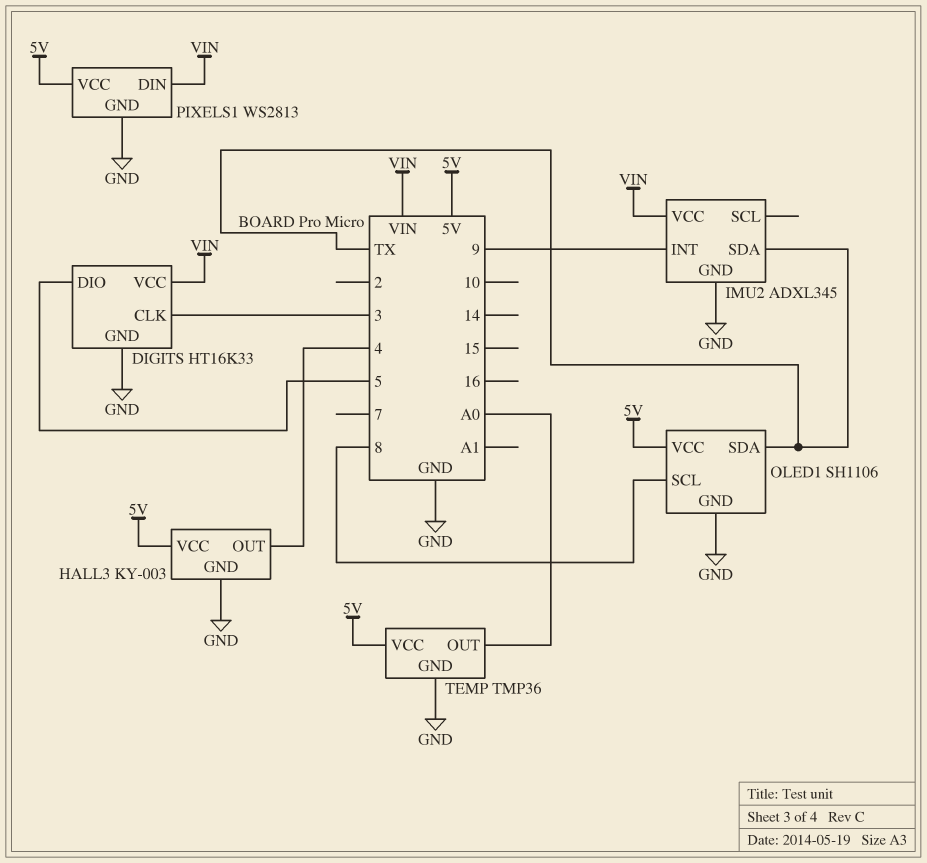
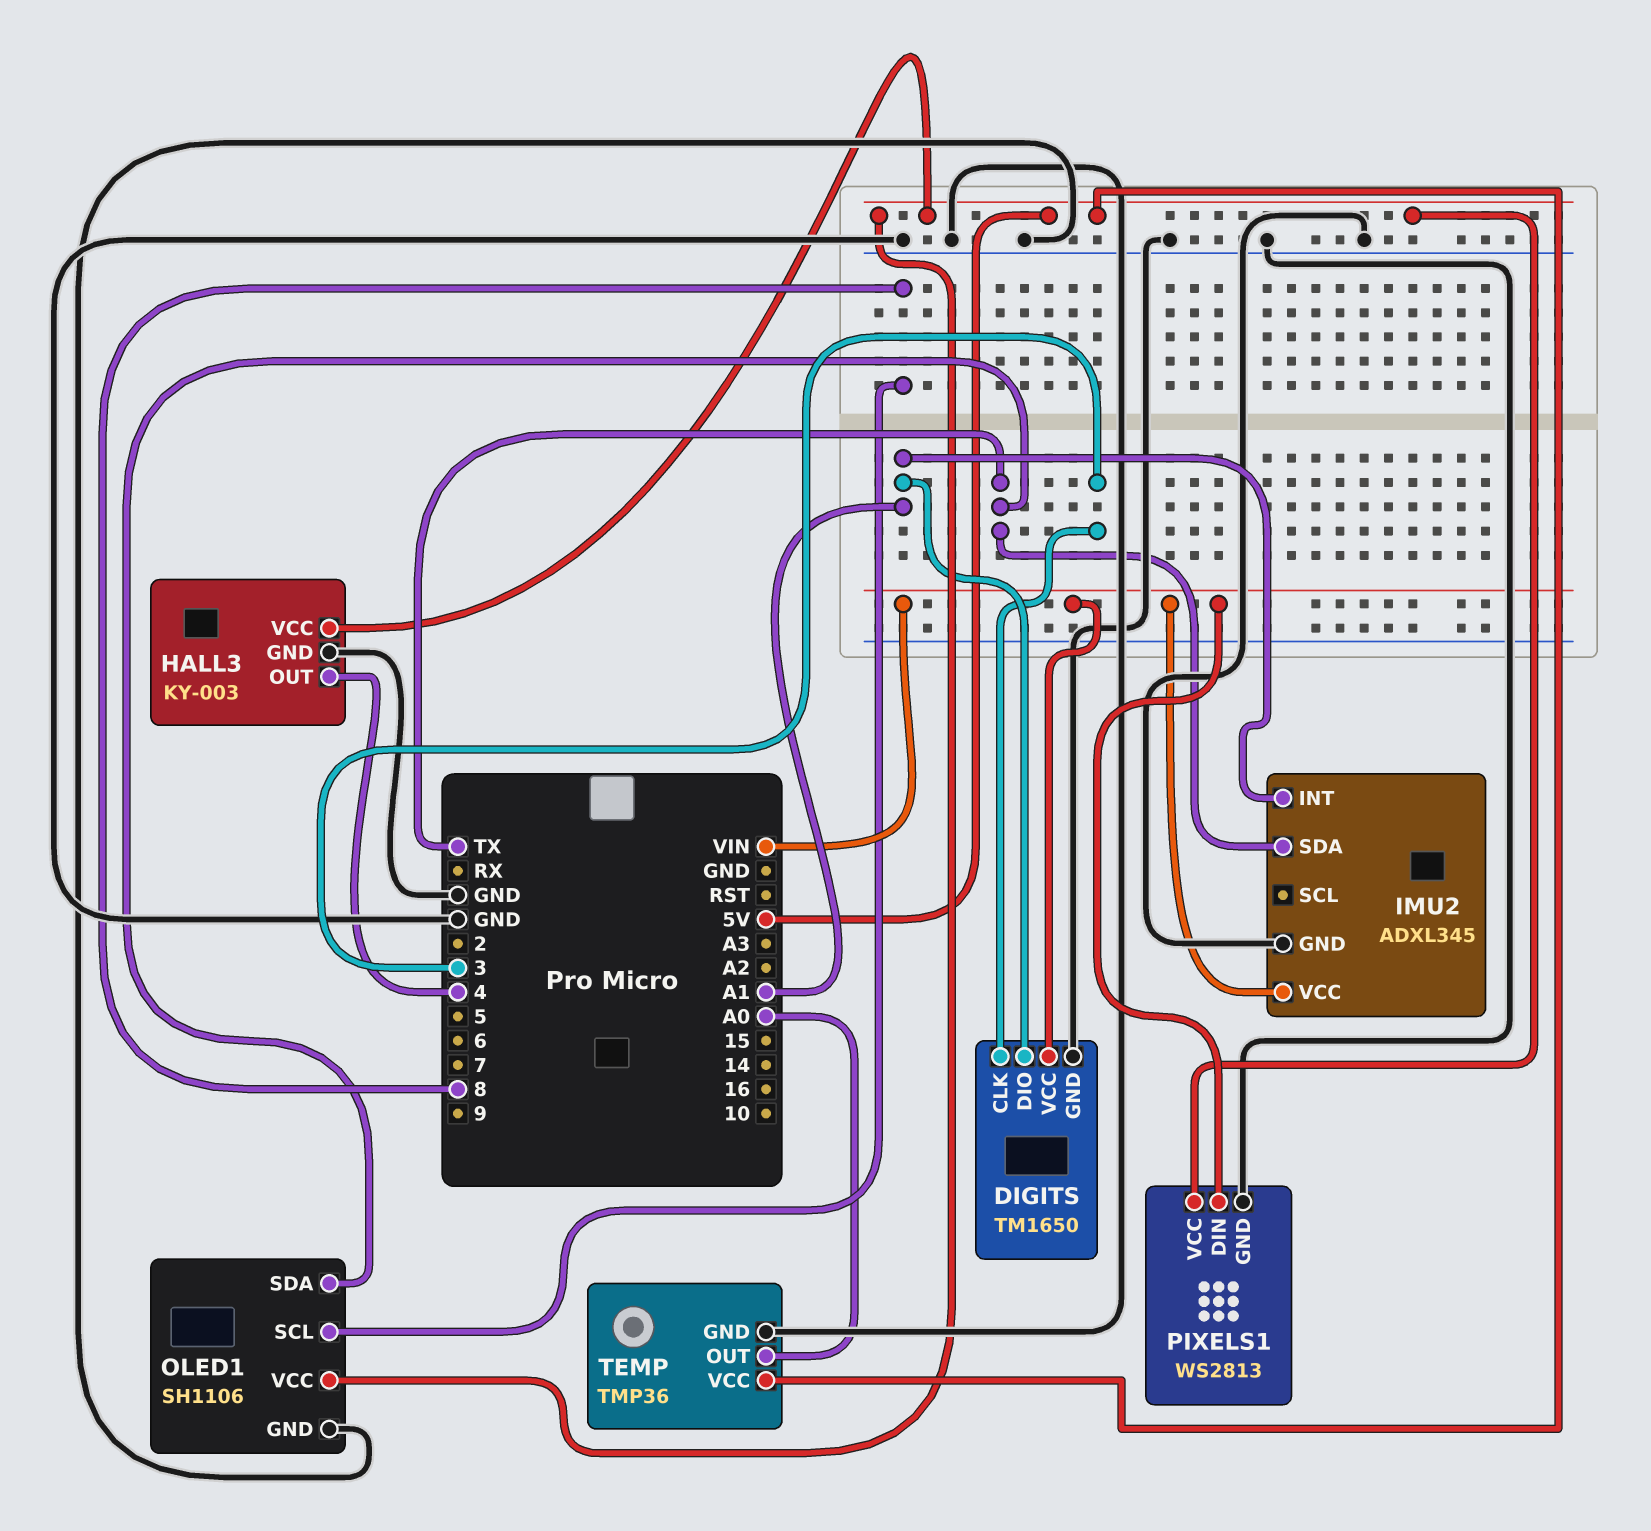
DIGITS: HT16K33 -> TM1650
DIGITS pin DIO: 5 -> A1
IMU2 pin INT: 9 -> A1

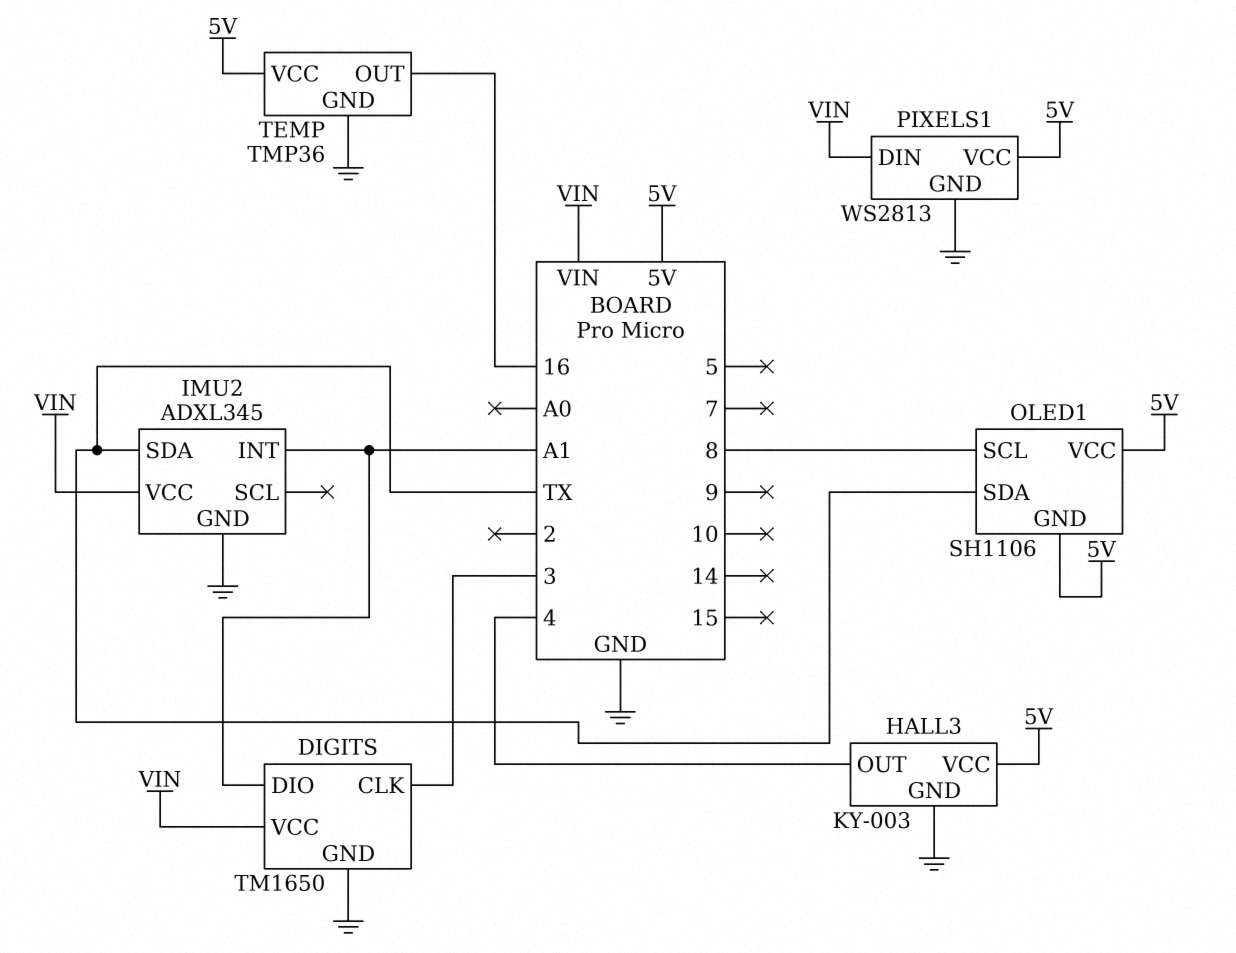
OLED1 pin GND: GND -> 5V
TEMP pin OUT: A0 -> 16

